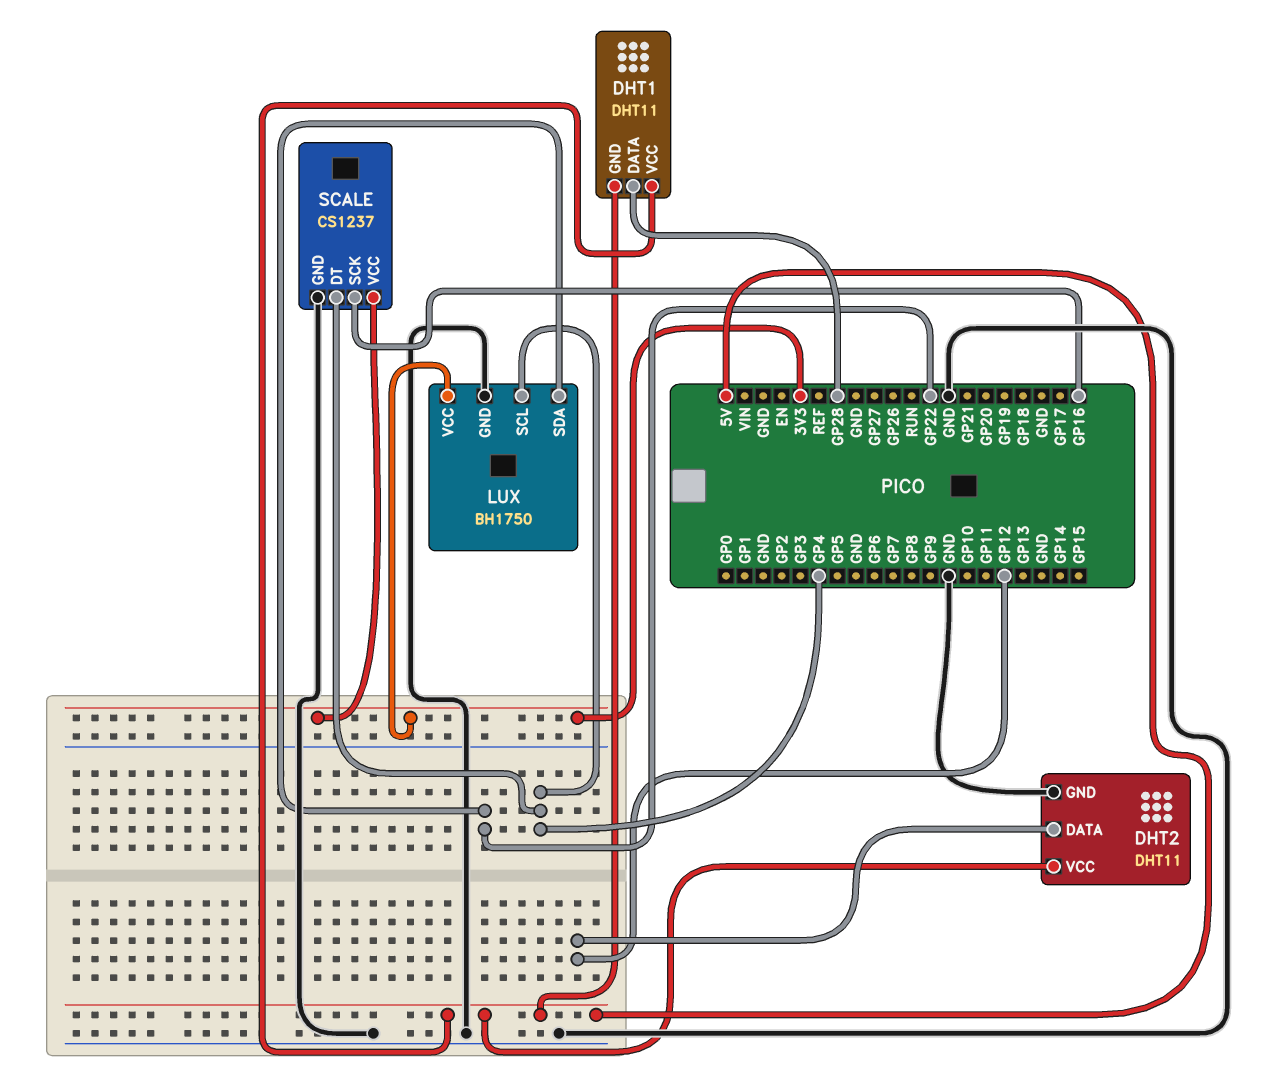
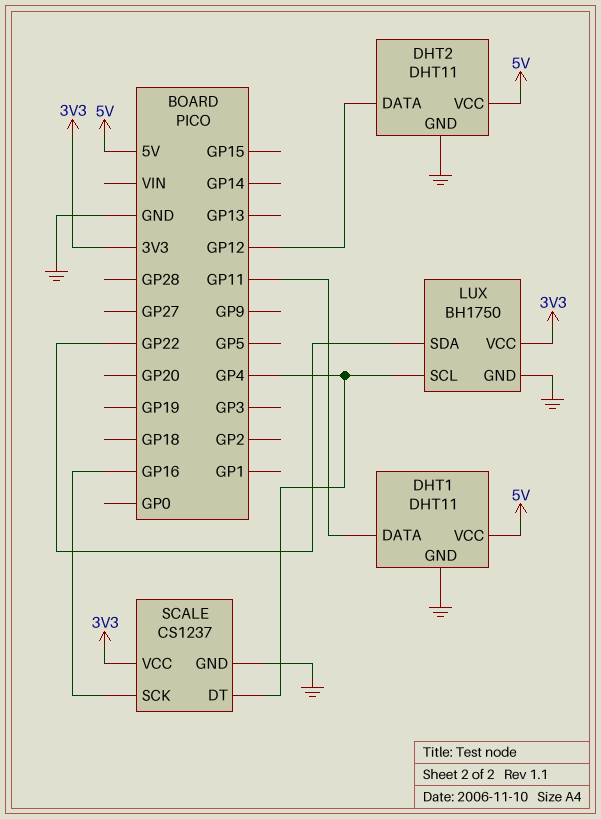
DHT1 pin DATA: GP28 -> GP11
DHT1 pin GND: 5V -> GND

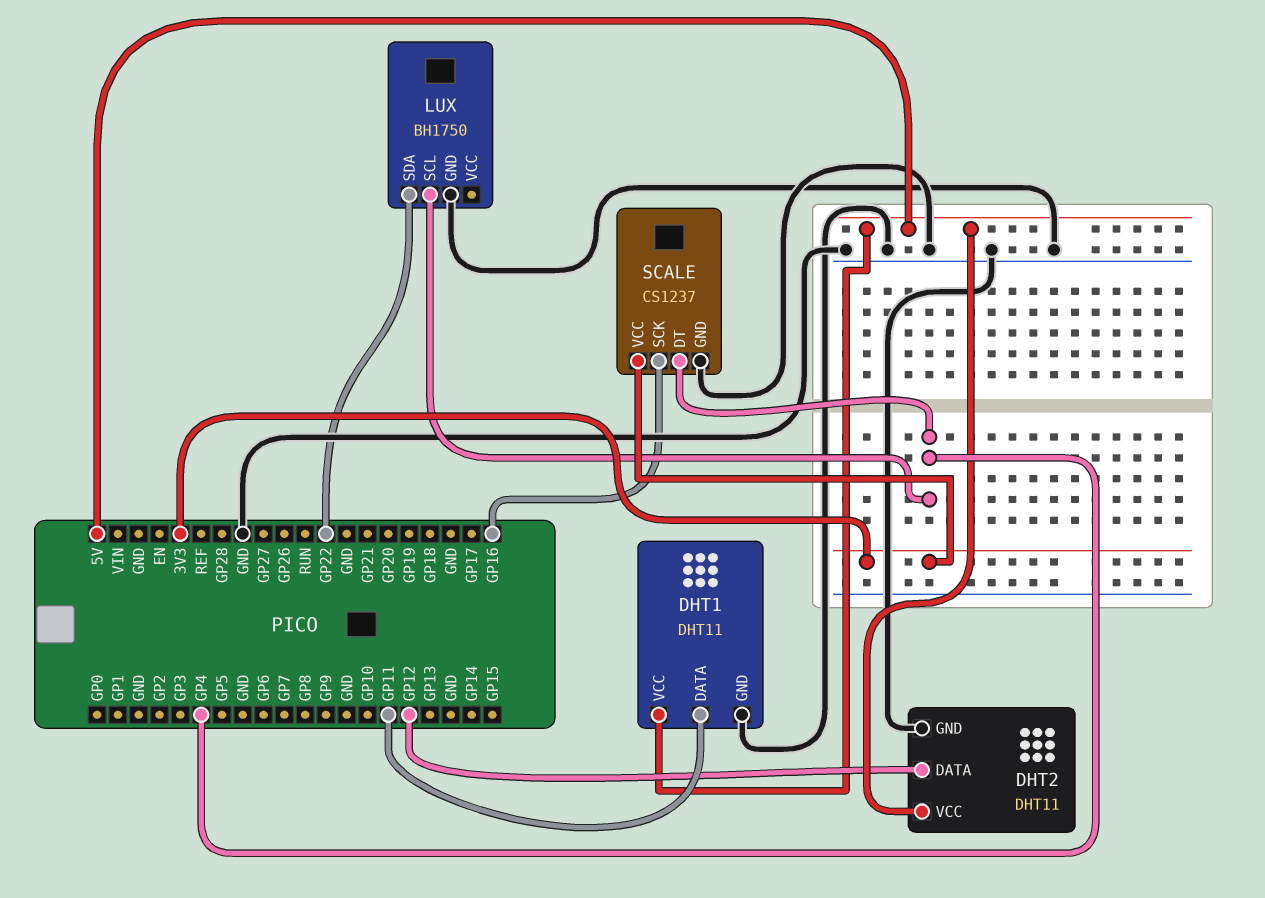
LUX pin VCC: 3V3 -> none

